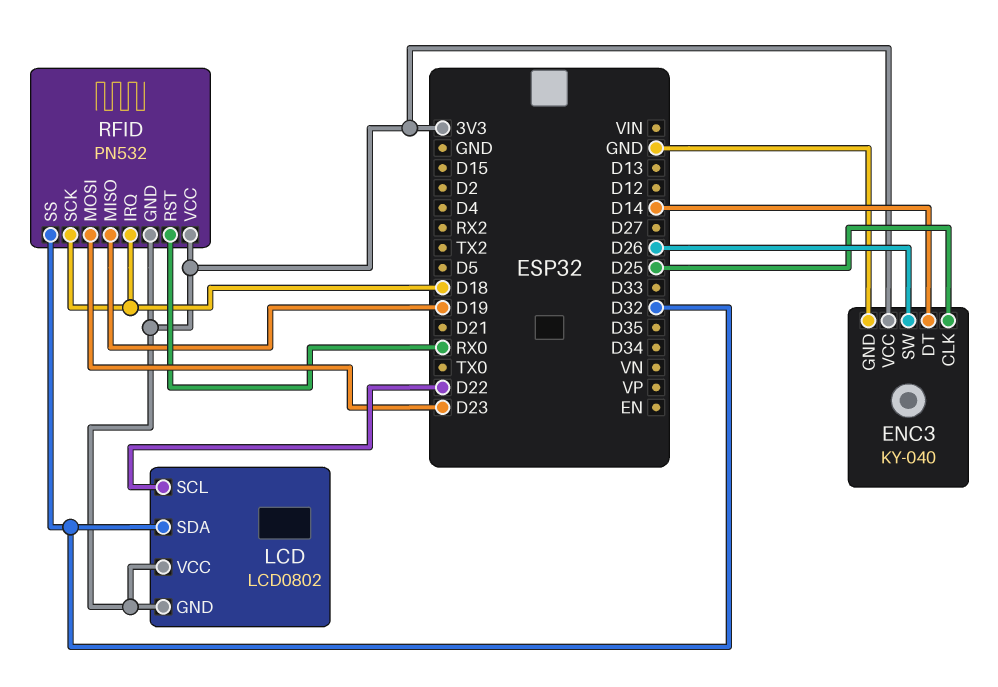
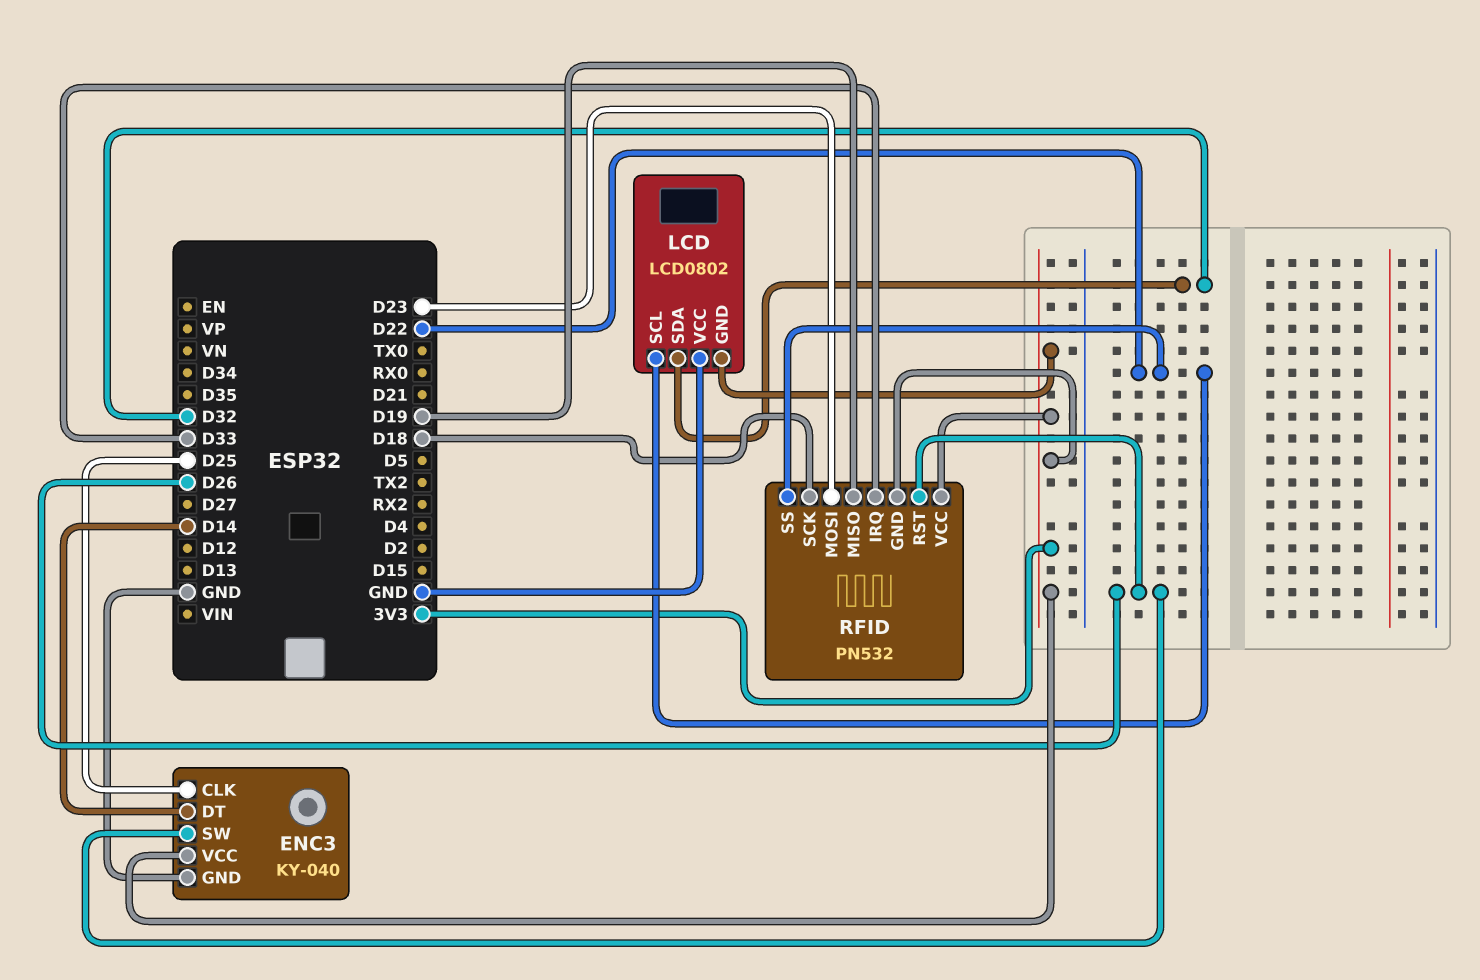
LCD pin VCC: 3V3 -> GND
RFID pin IRQ: D18 -> D33
RFID pin RST: RX0 -> D26
RFID pin SS: D32 -> D22

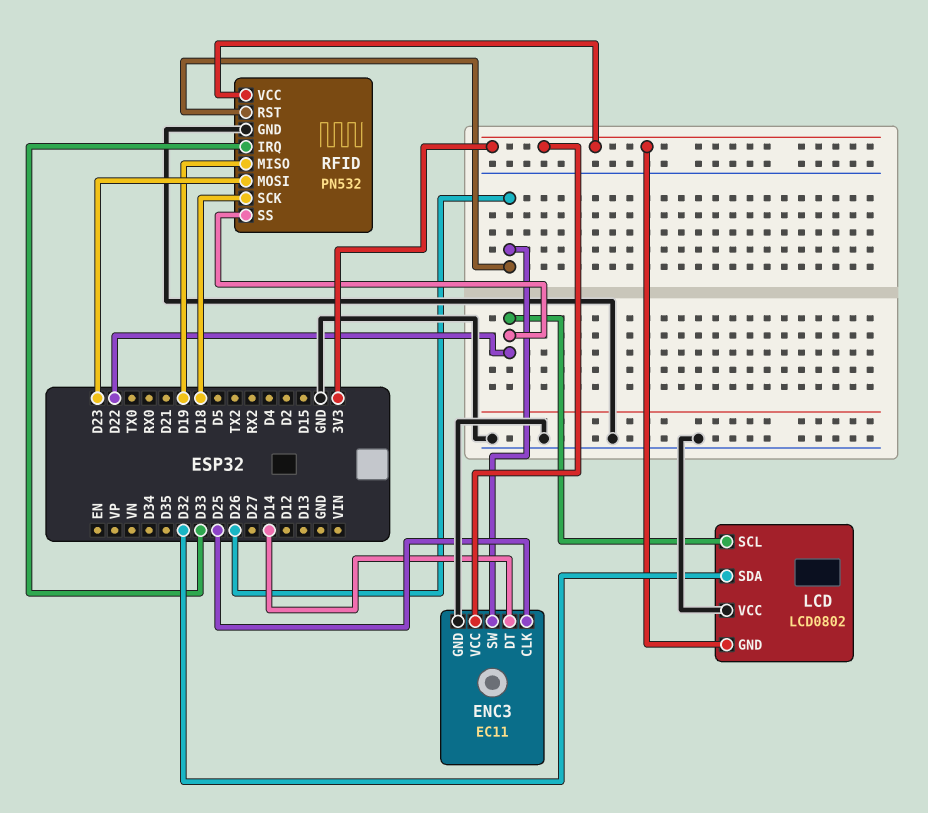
ENC3: KY-040 -> EC11
RFID pin GND: 3V3 -> GND

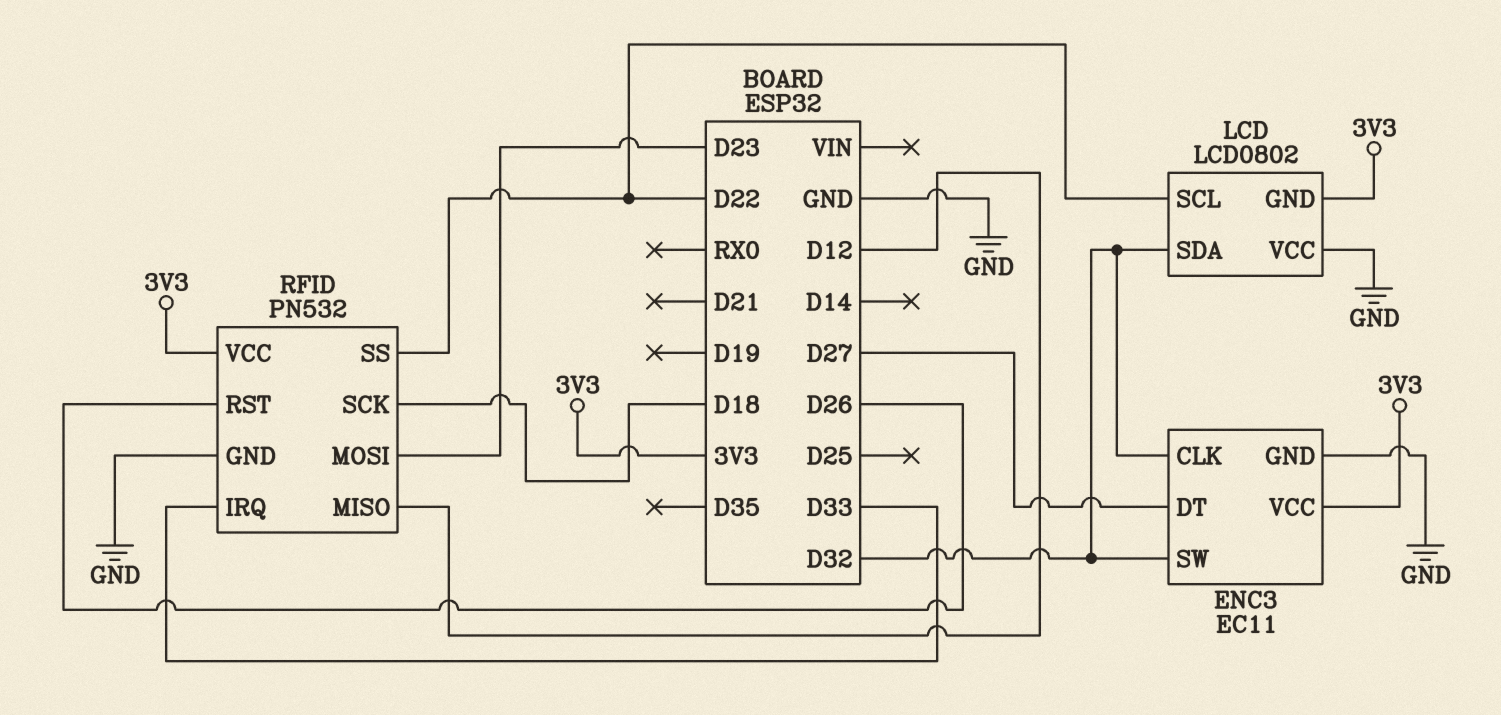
ENC3 pin CLK: D25 -> D32
ENC3 pin DT: D14 -> D27
ENC3 pin SW: D26 -> D32
RFID pin MISO: D19 -> D12

